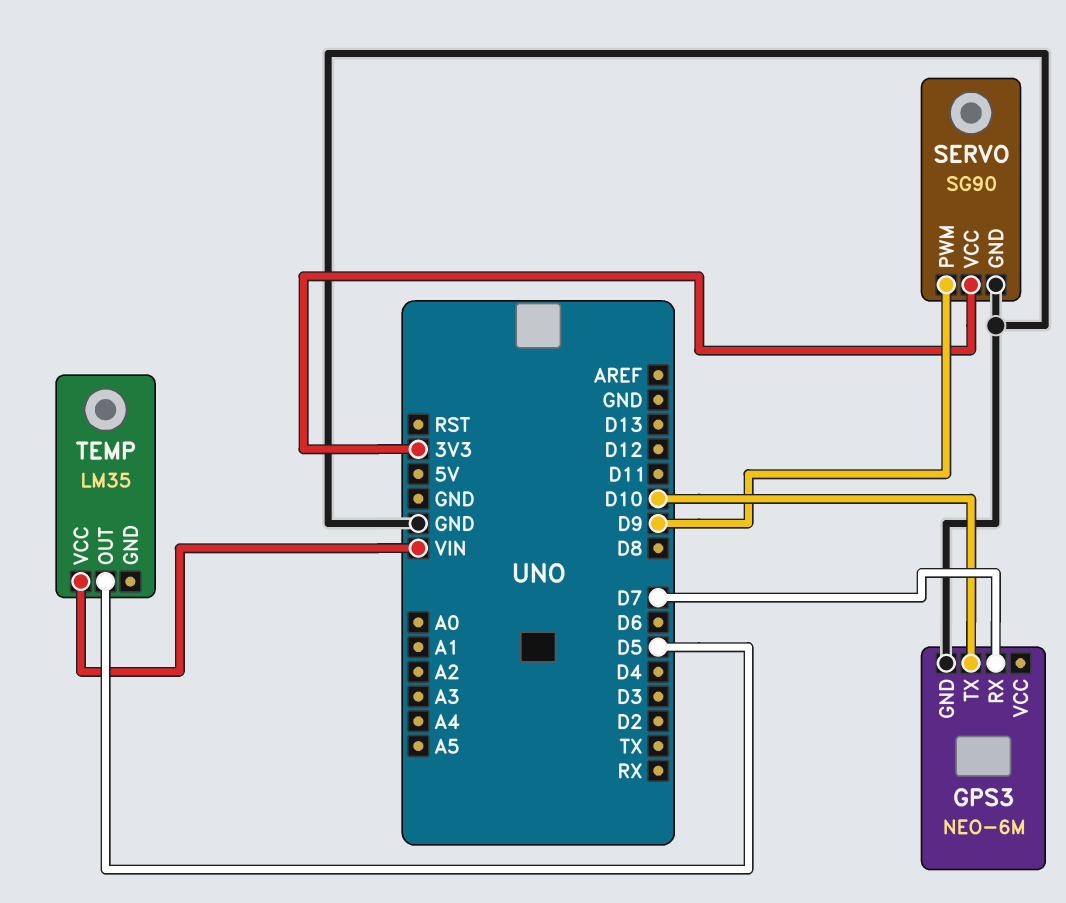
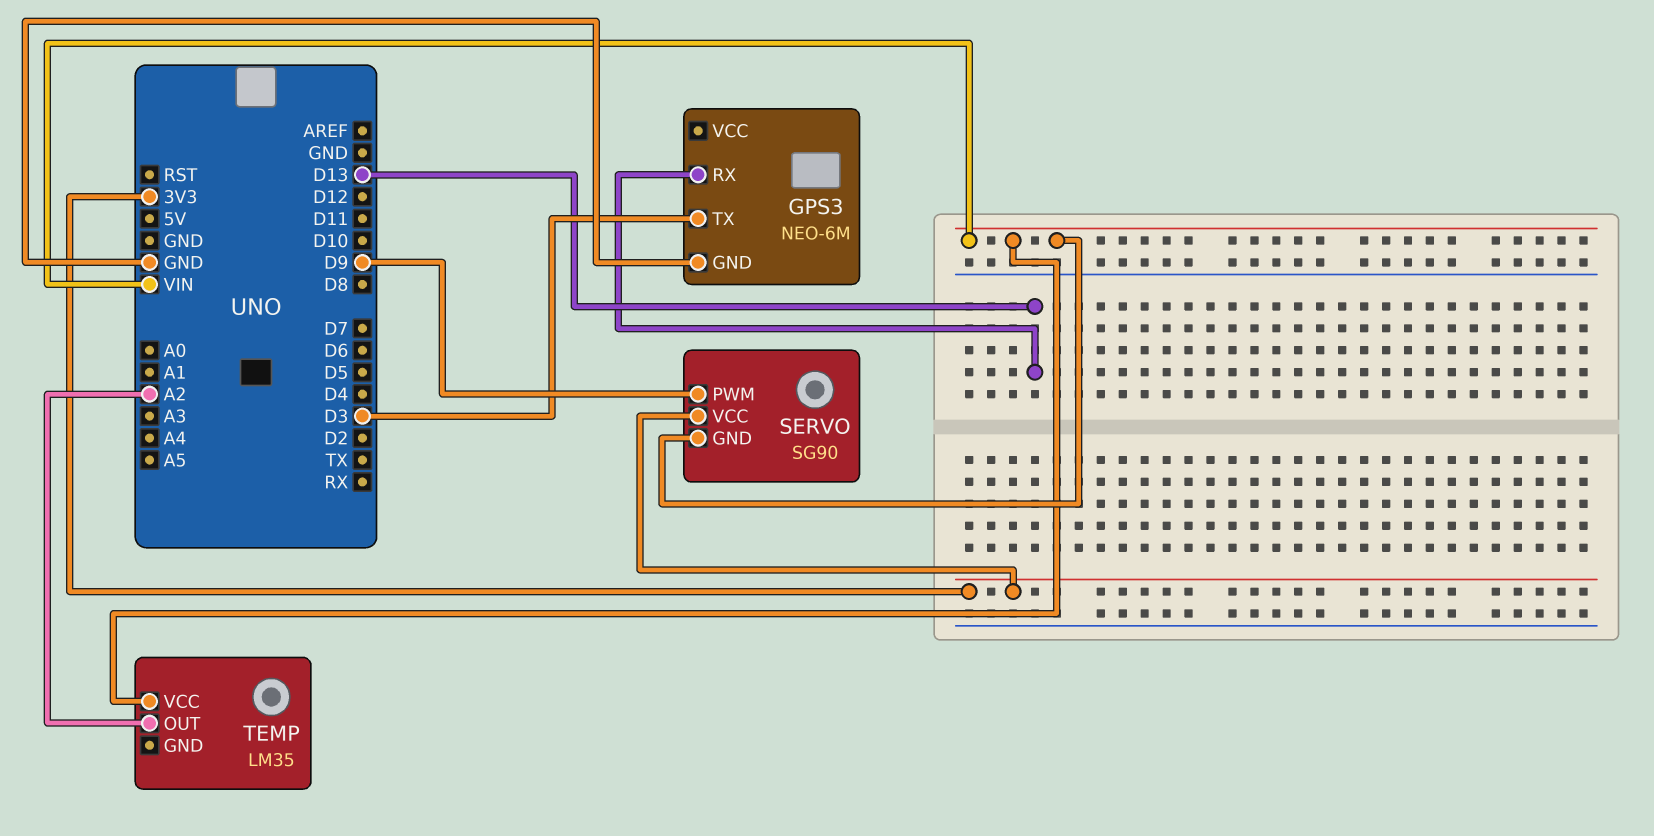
GPS3 pin RX: D7 -> D13
GPS3 pin TX: D10 -> D3
SERVO pin GND: GND -> VIN
TEMP pin OUT: D5 -> A2

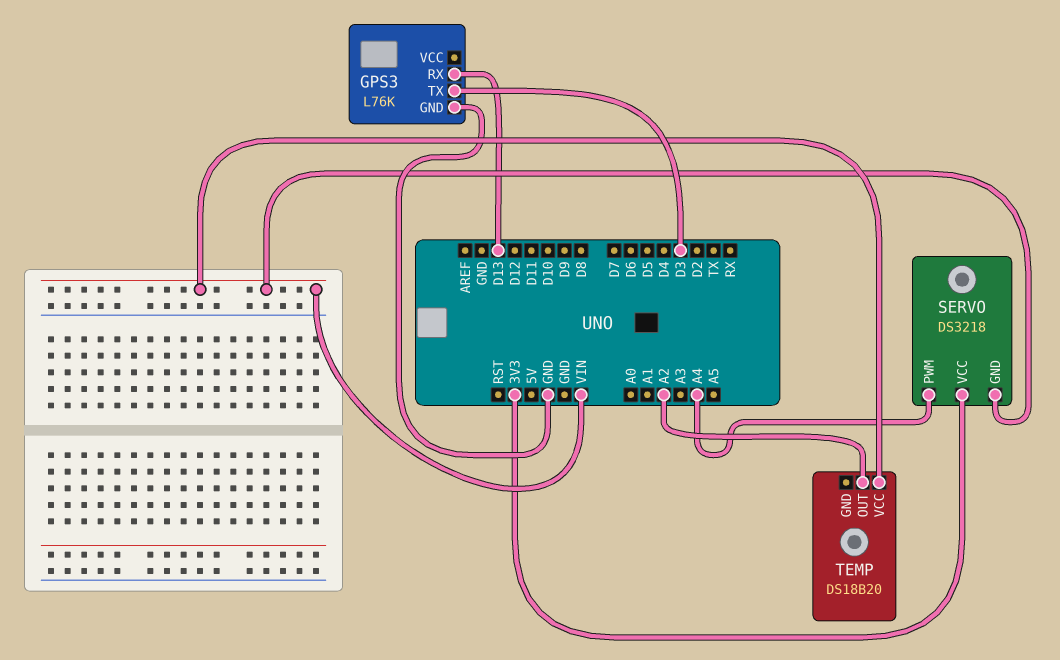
GPS3: NEO-6M -> L76K
SERVO: SG90 -> DS3218
SERVO pin PWM: D9 -> A4
TEMP: LM35 -> DS18B20

